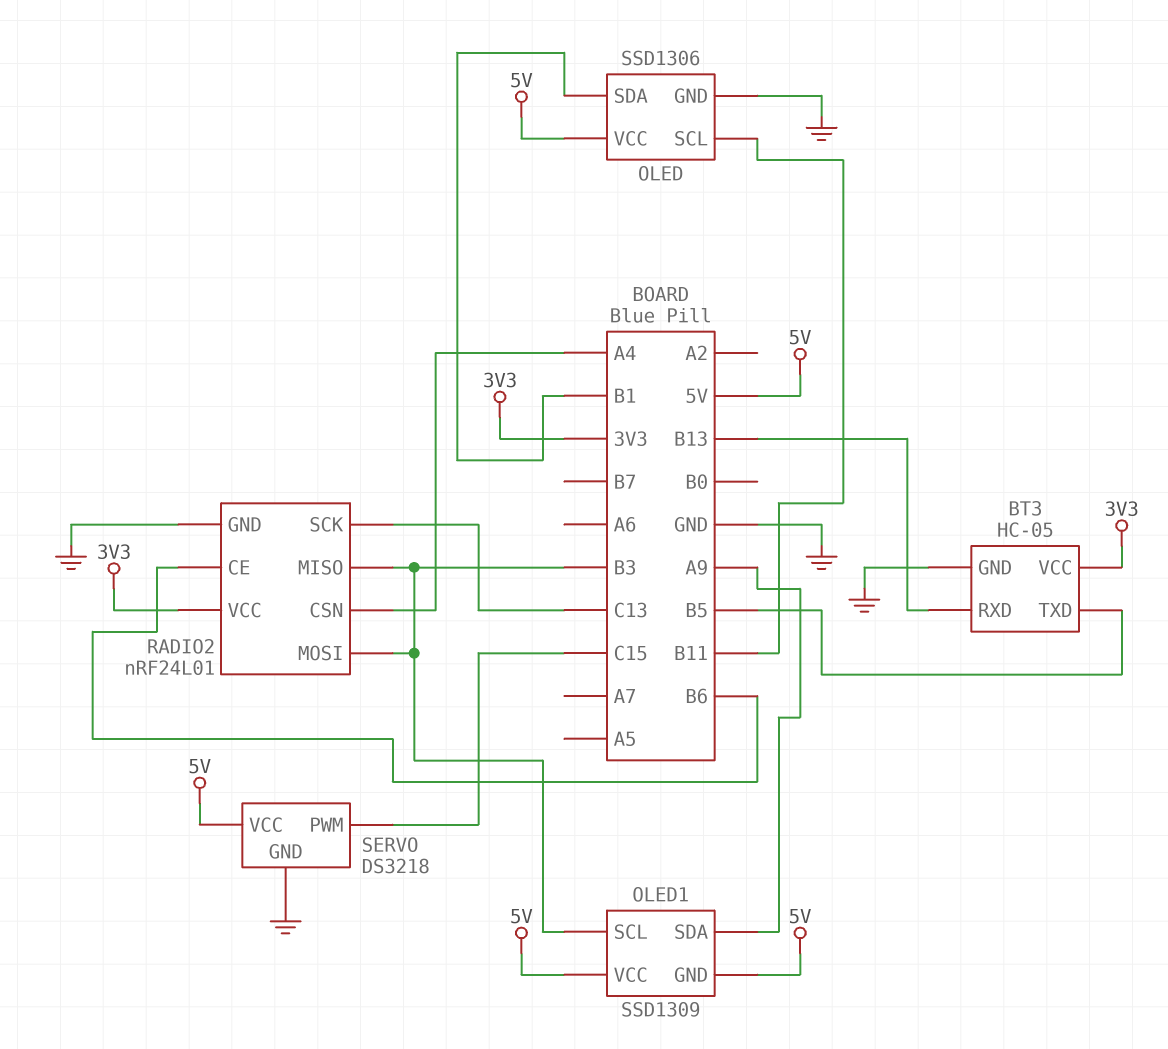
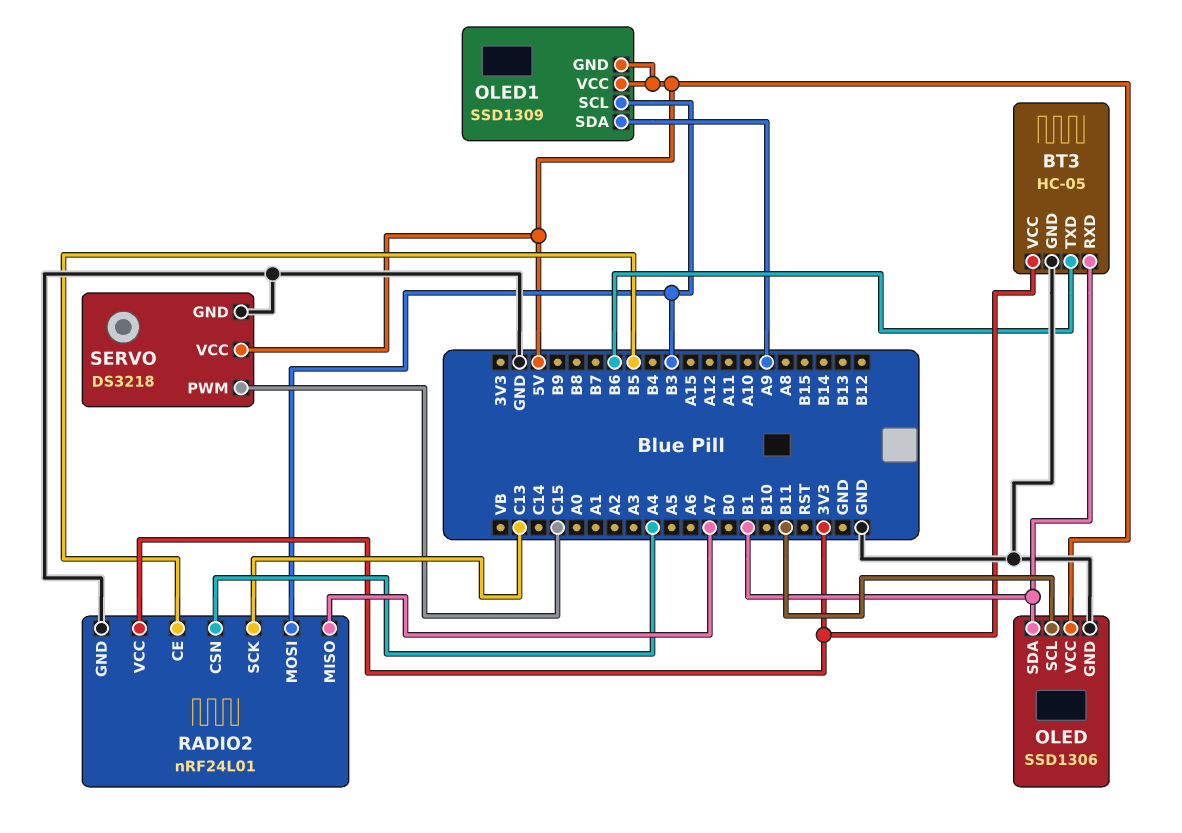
BT3 pin RXD: B13 -> B1
BT3 pin TXD: B5 -> B6
RADIO2 pin CE: B6 -> B5
RADIO2 pin MISO: B3 -> A7

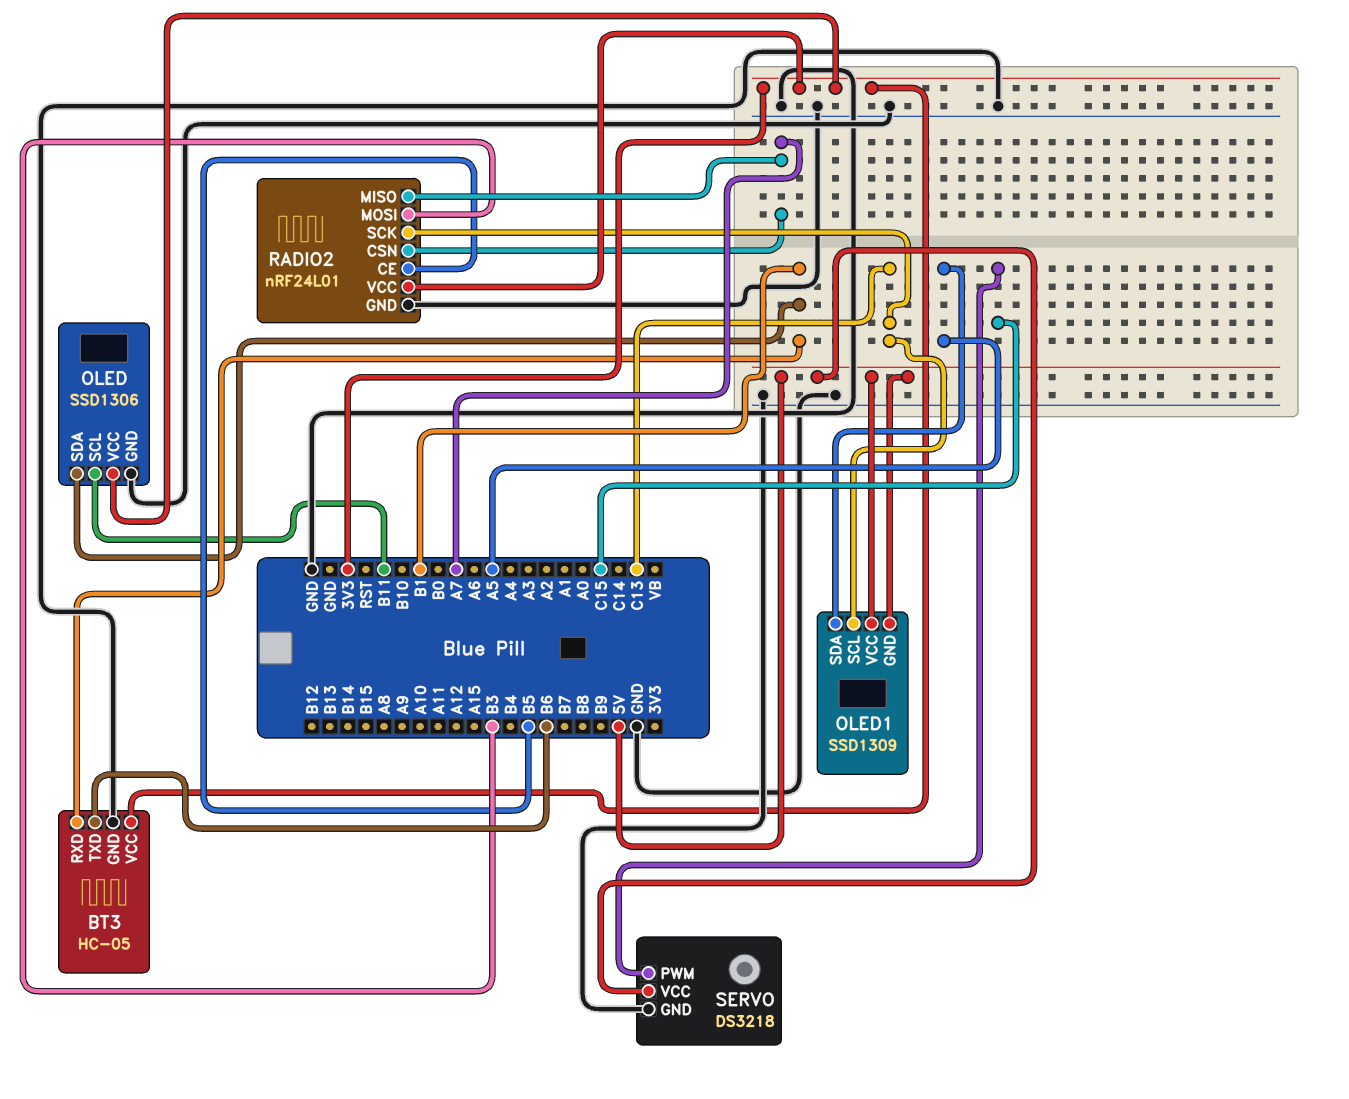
OLED pin VCC: 5V -> 3V3
OLED1 pin SCL: B3 -> C13
OLED1 pin SDA: A9 -> A5
RADIO2 pin CSN: A4 -> A7

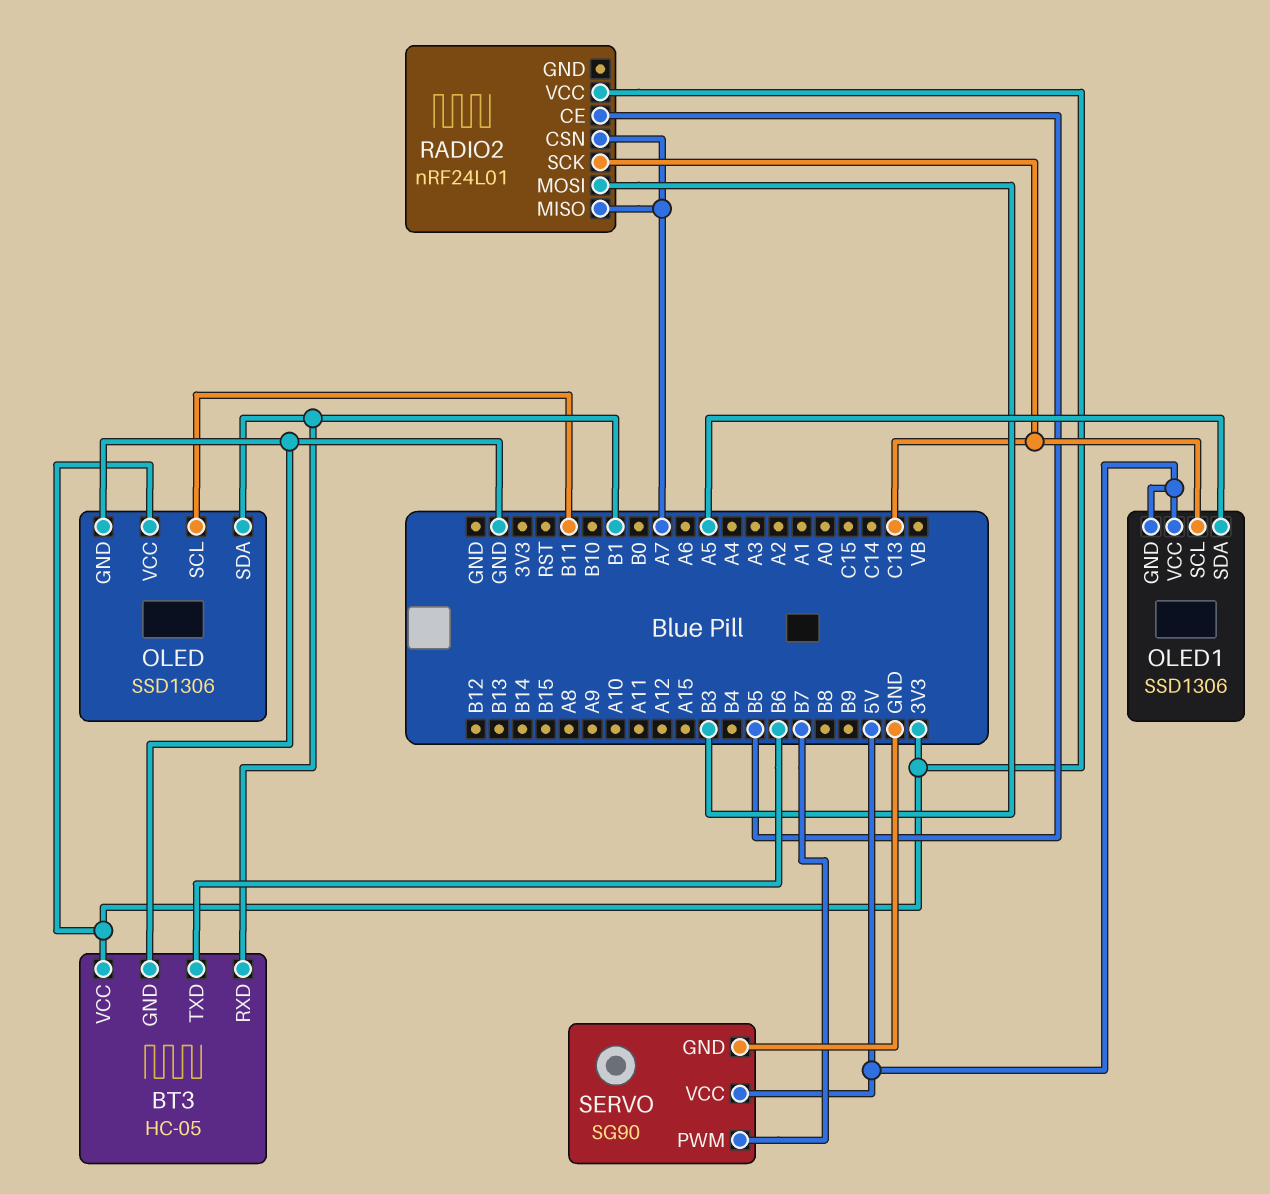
OLED1: SSD1309 -> SSD1306
RADIO2 pin GND: GND -> none
SERVO: DS3218 -> SG90
SERVO pin PWM: C15 -> B7

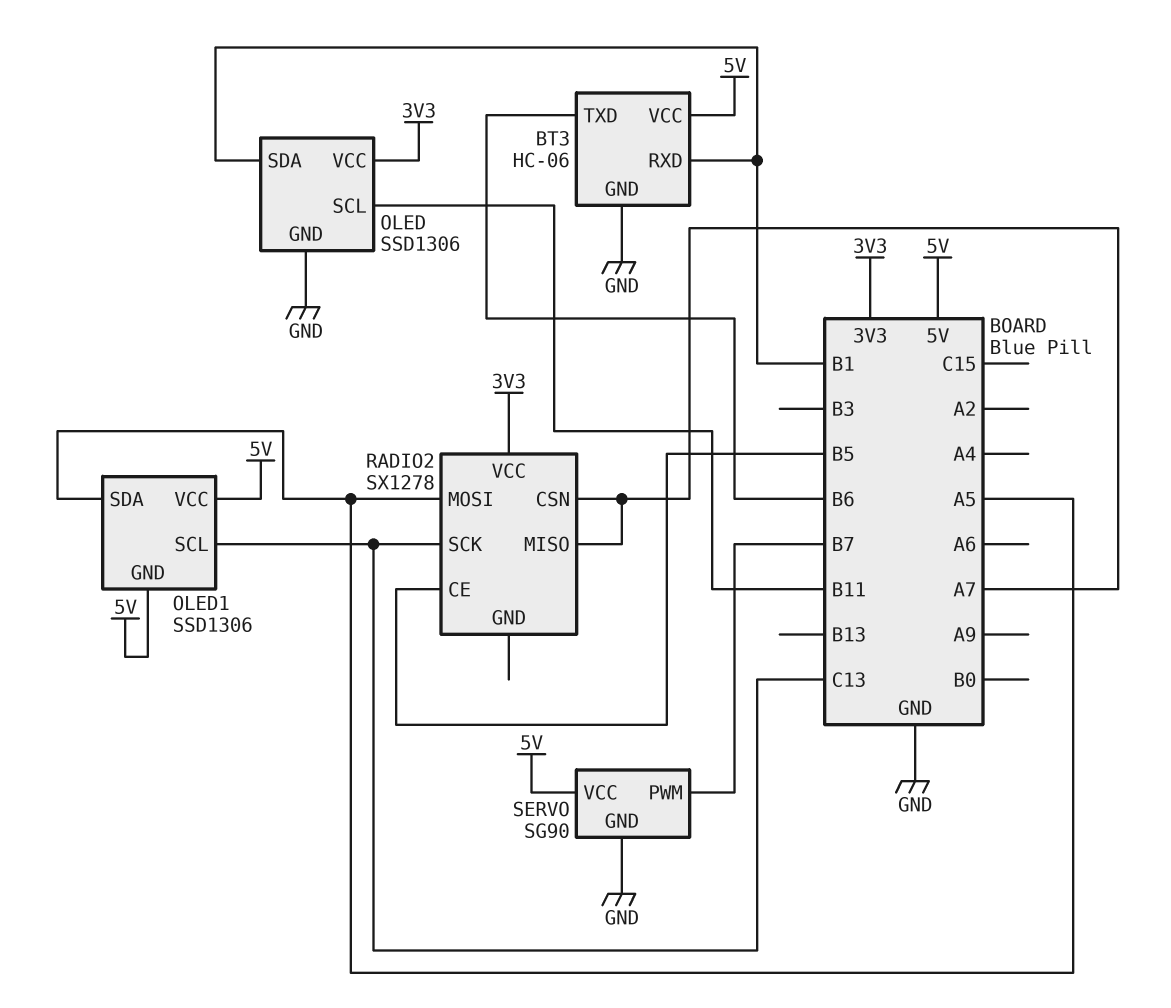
BT3: HC-05 -> HC-06
BT3 pin VCC: 3V3 -> 5V
RADIO2: nRF24L01 -> SX1278
RADIO2 pin MOSI: B3 -> A5

